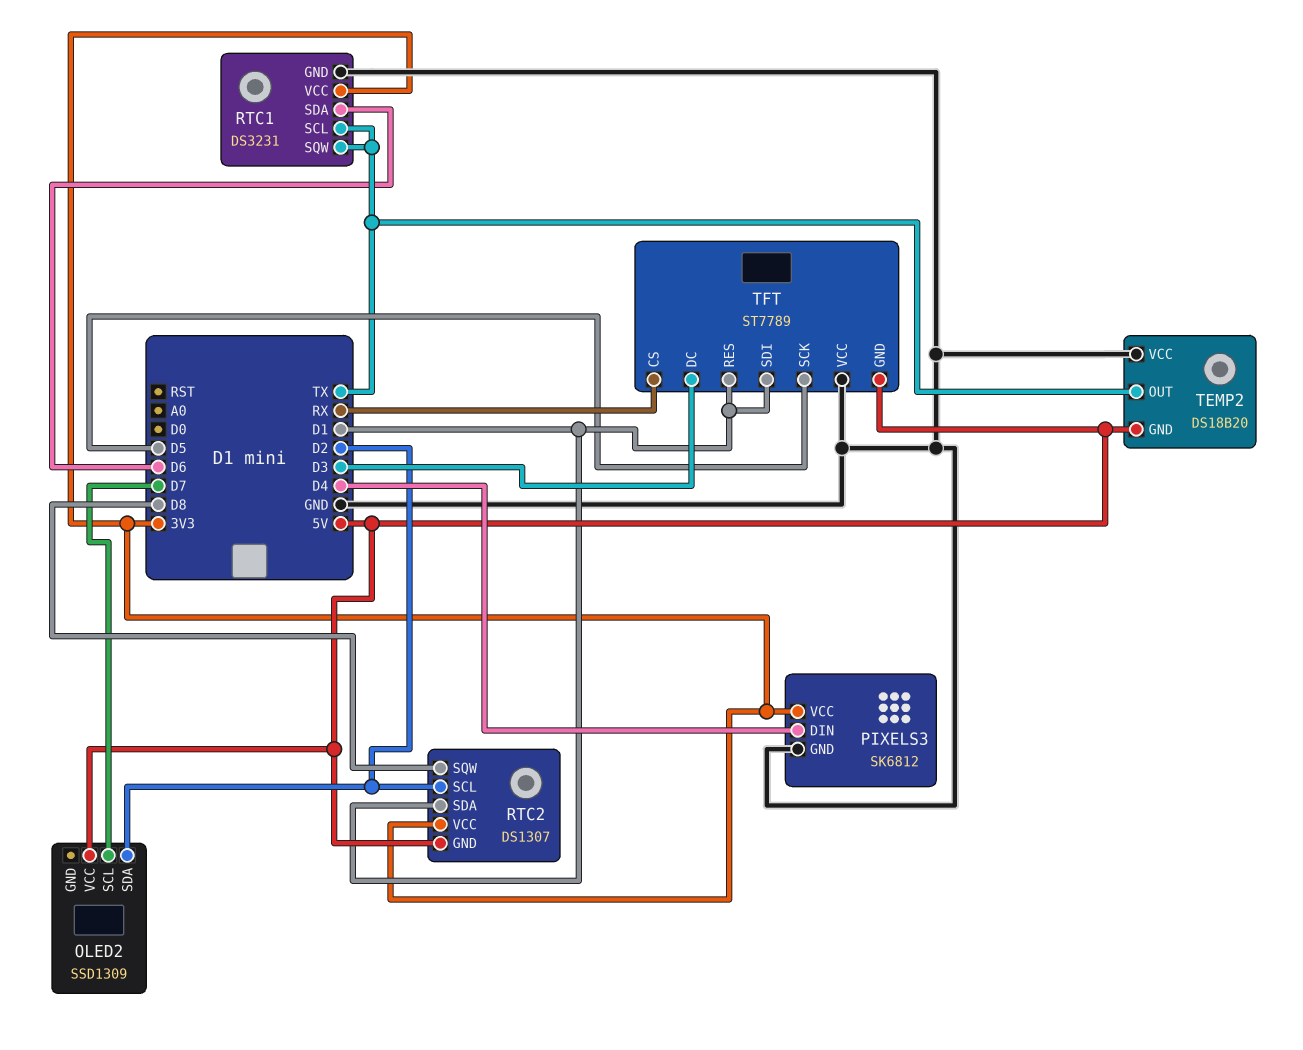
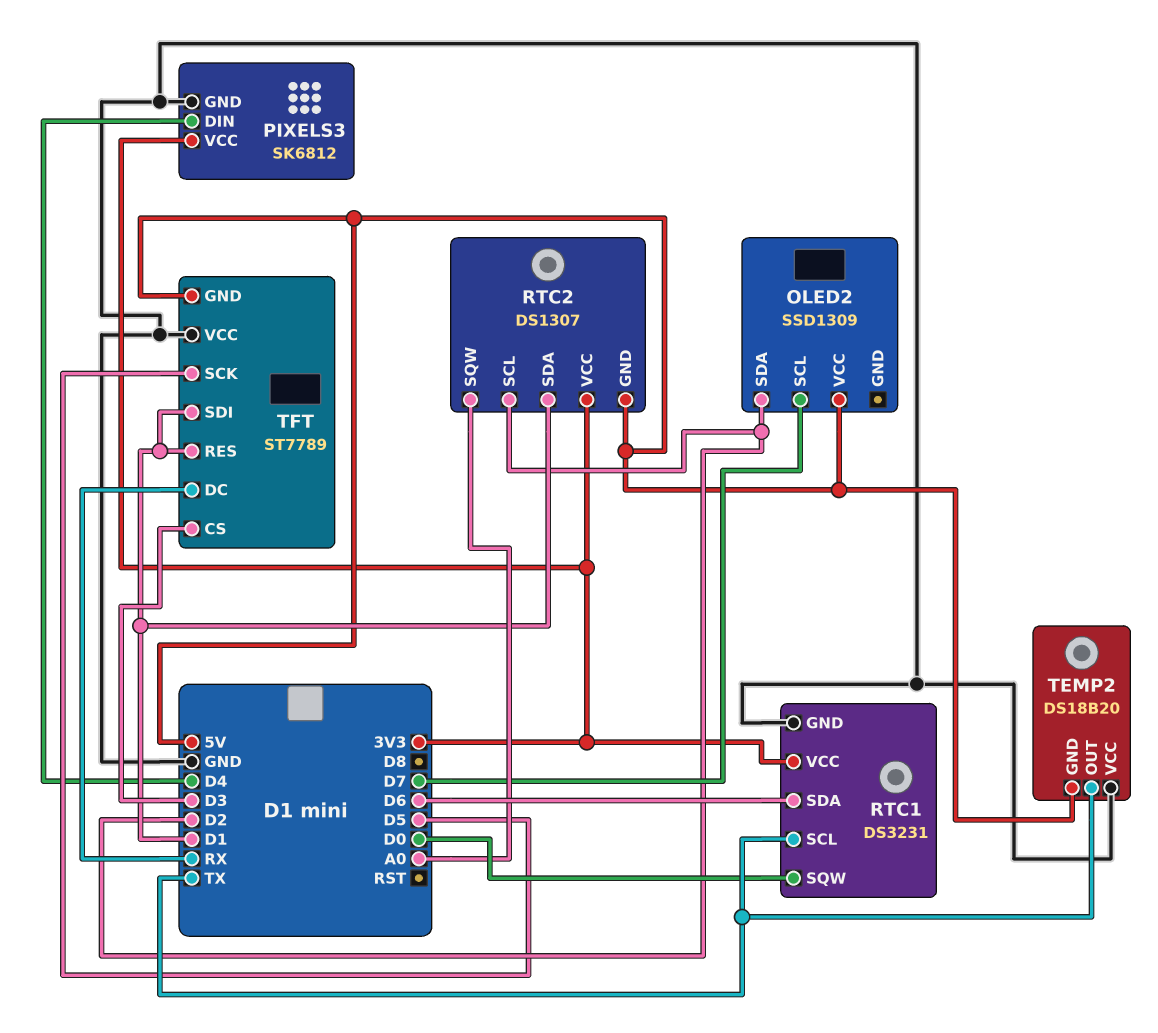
RTC1 pin SQW: TX -> D0
RTC2 pin SQW: D8 -> A0
TFT pin CS: RX -> D3
TFT pin DC: D3 -> RX

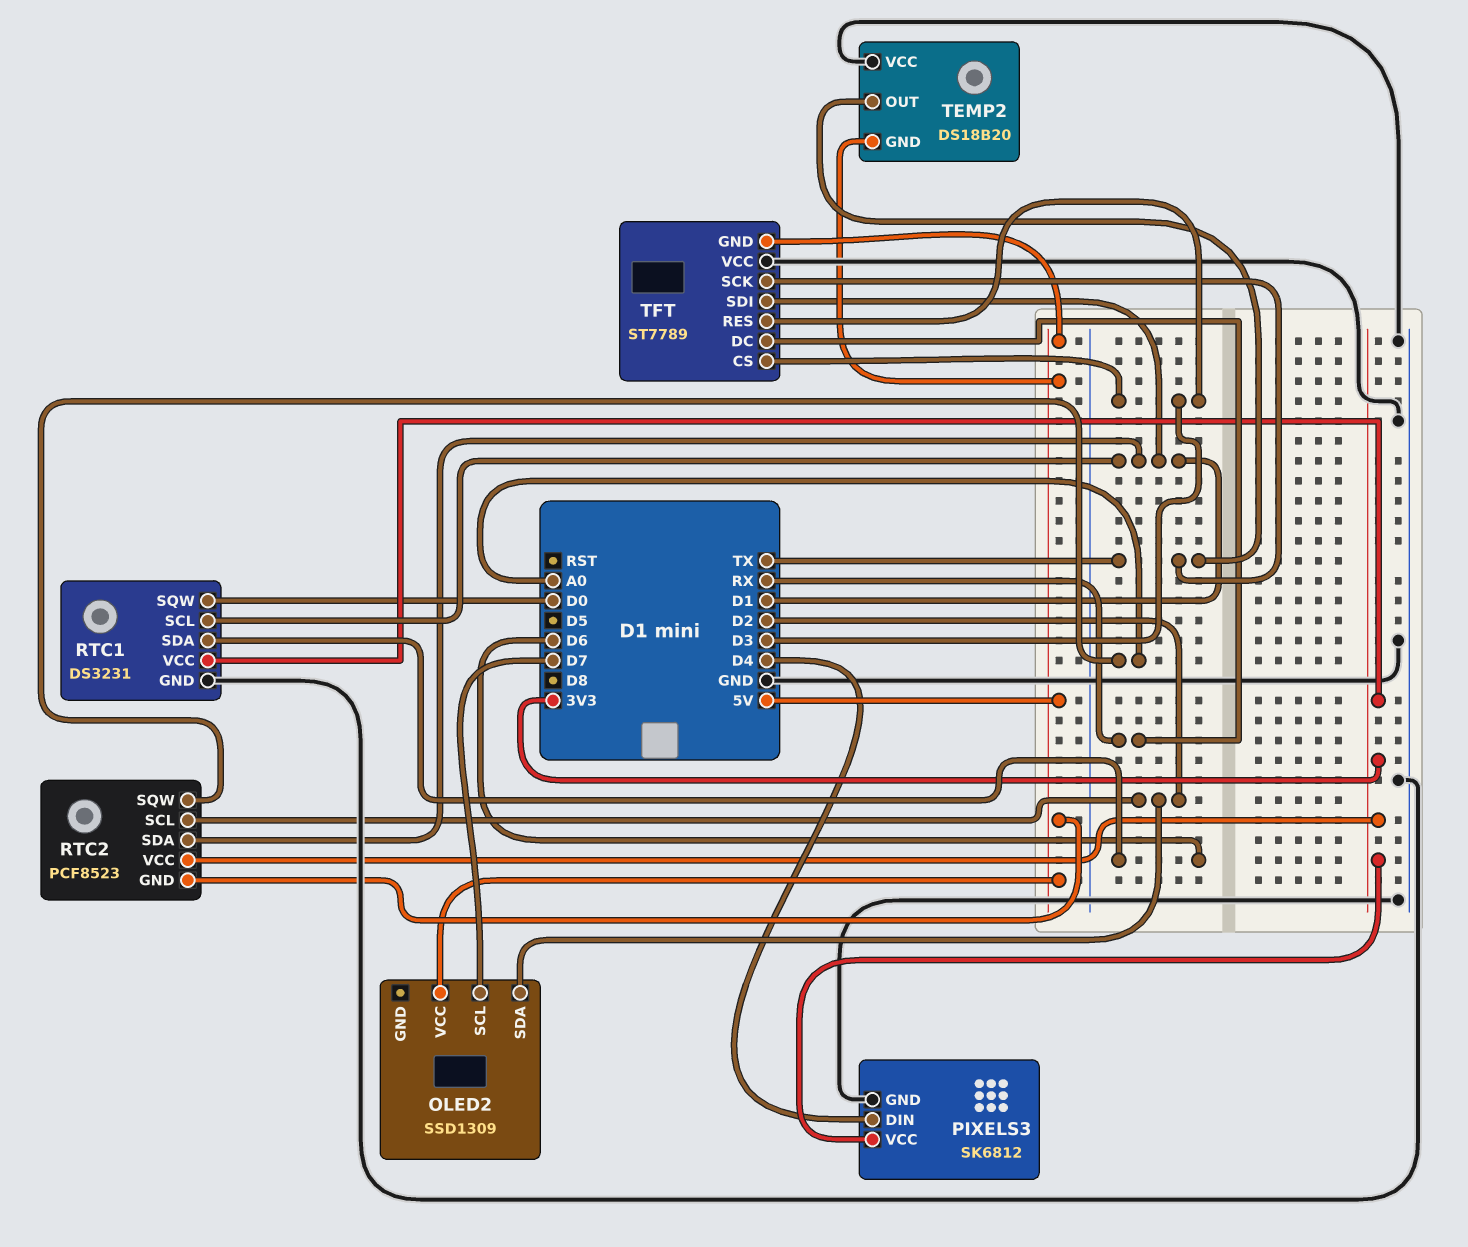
RTC1 pin SCL: TX -> D1
RTC2: DS1307 -> PCF8523
TFT pin RES: D1 -> D3
TFT pin SCK: D5 -> TX

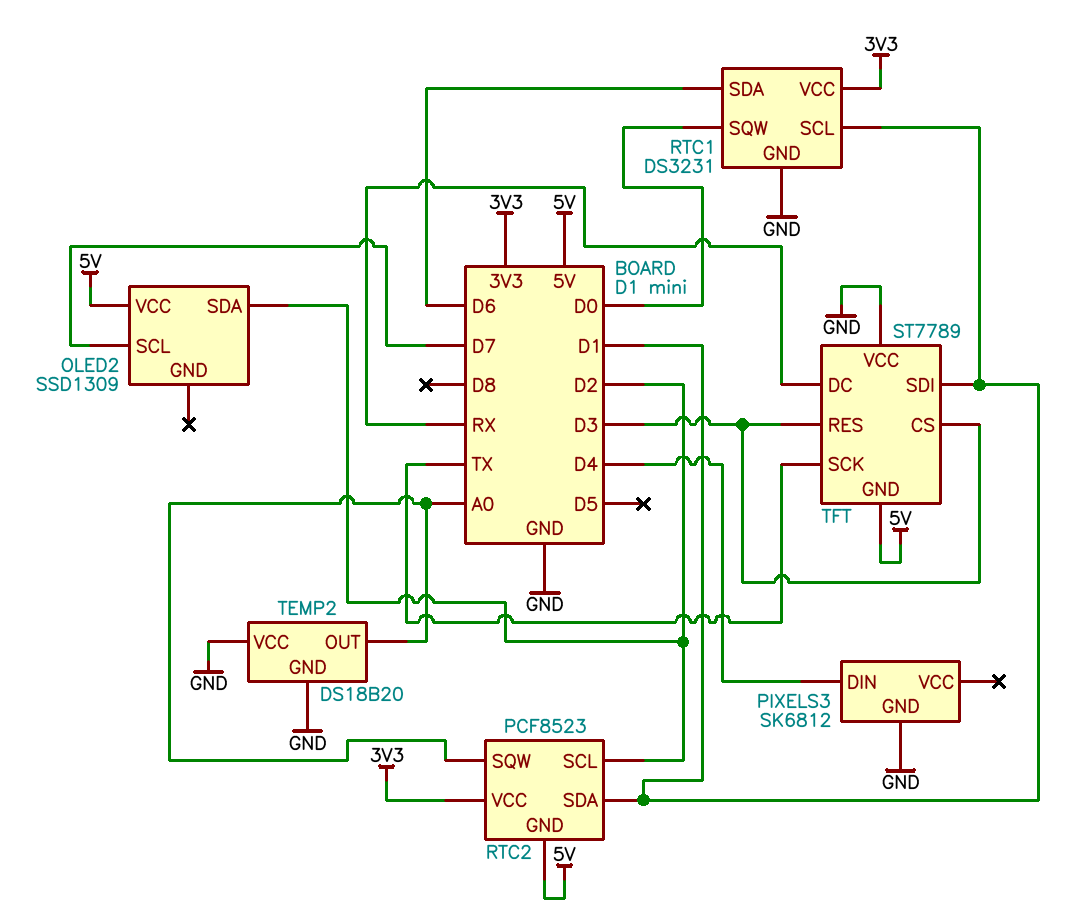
PIXELS3 pin VCC: 3V3 -> none
TEMP2 pin GND: 5V -> GND
TEMP2 pin OUT: TX -> A0

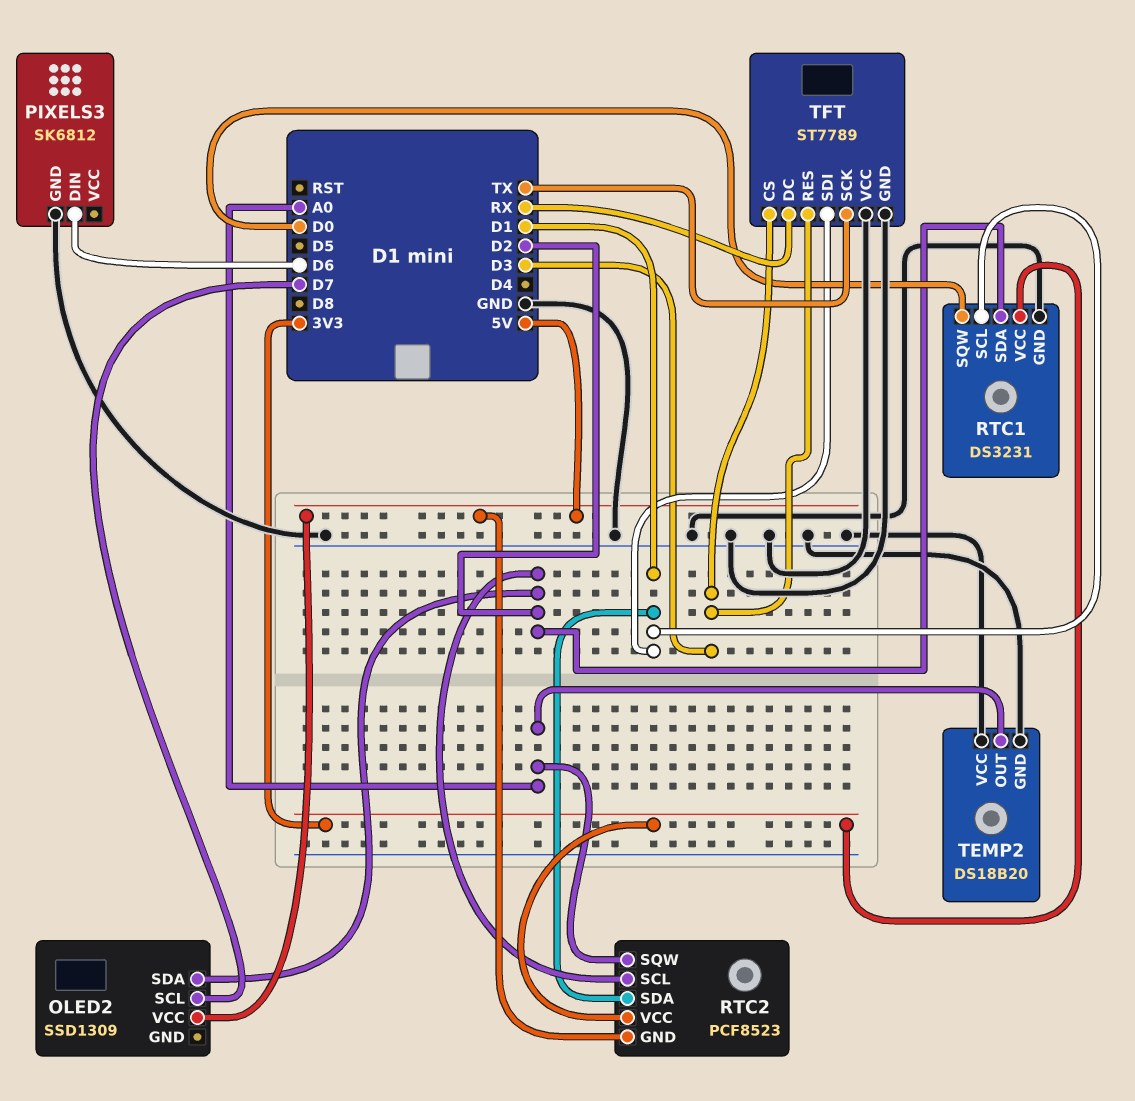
PIXELS3 pin DIN: D4 -> D6
RTC1 pin SDA: D6 -> D2
TFT pin GND: 5V -> GND

